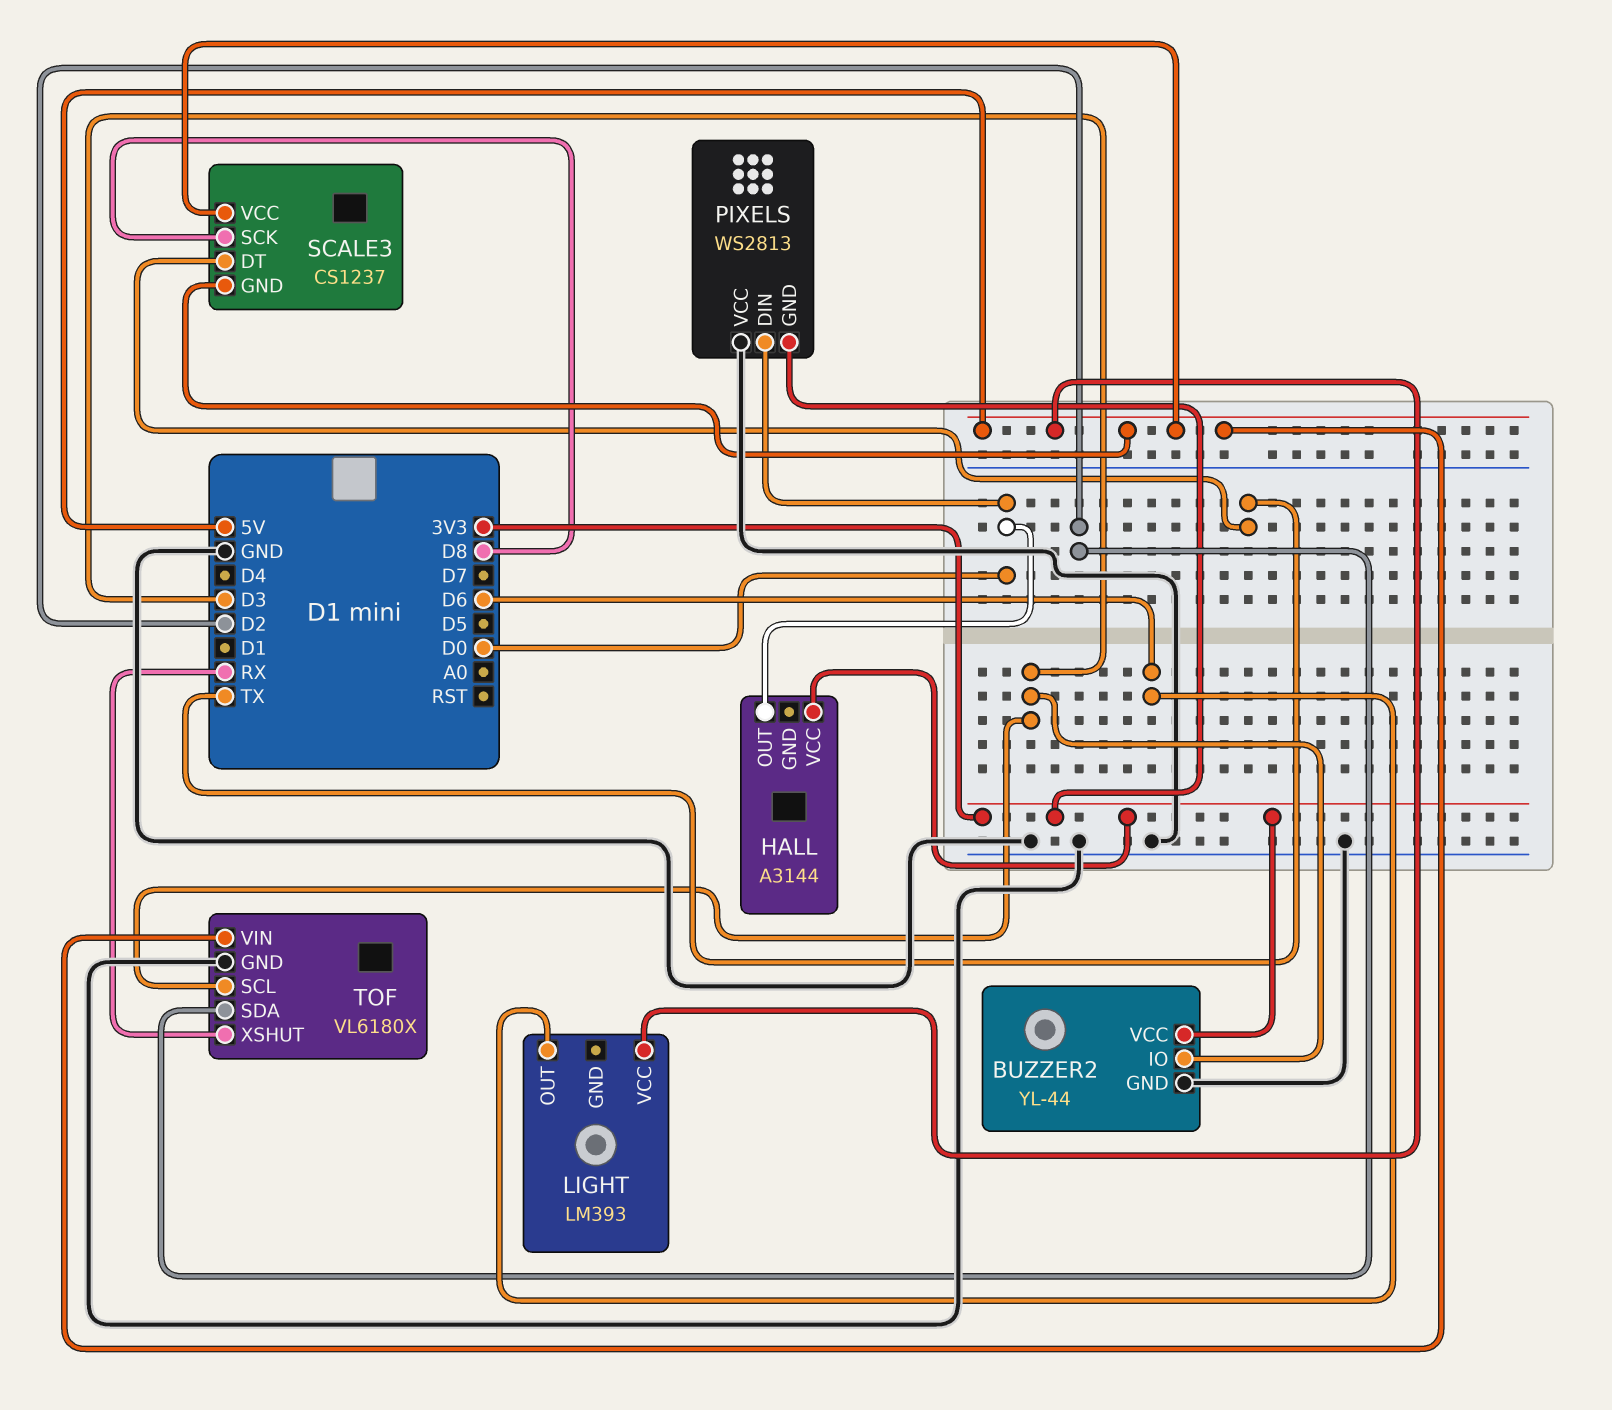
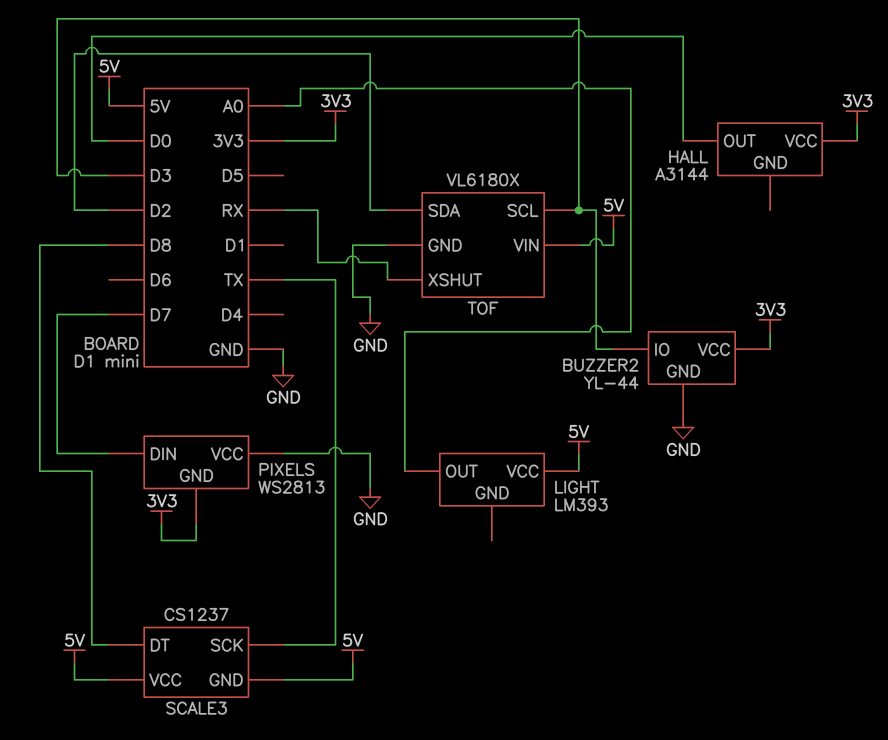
LIGHT pin OUT: D6 -> A0
PIXELS pin DIN: D0 -> D7
SCALE3 pin DT: TX -> D8
SCALE3 pin SCK: D8 -> TX

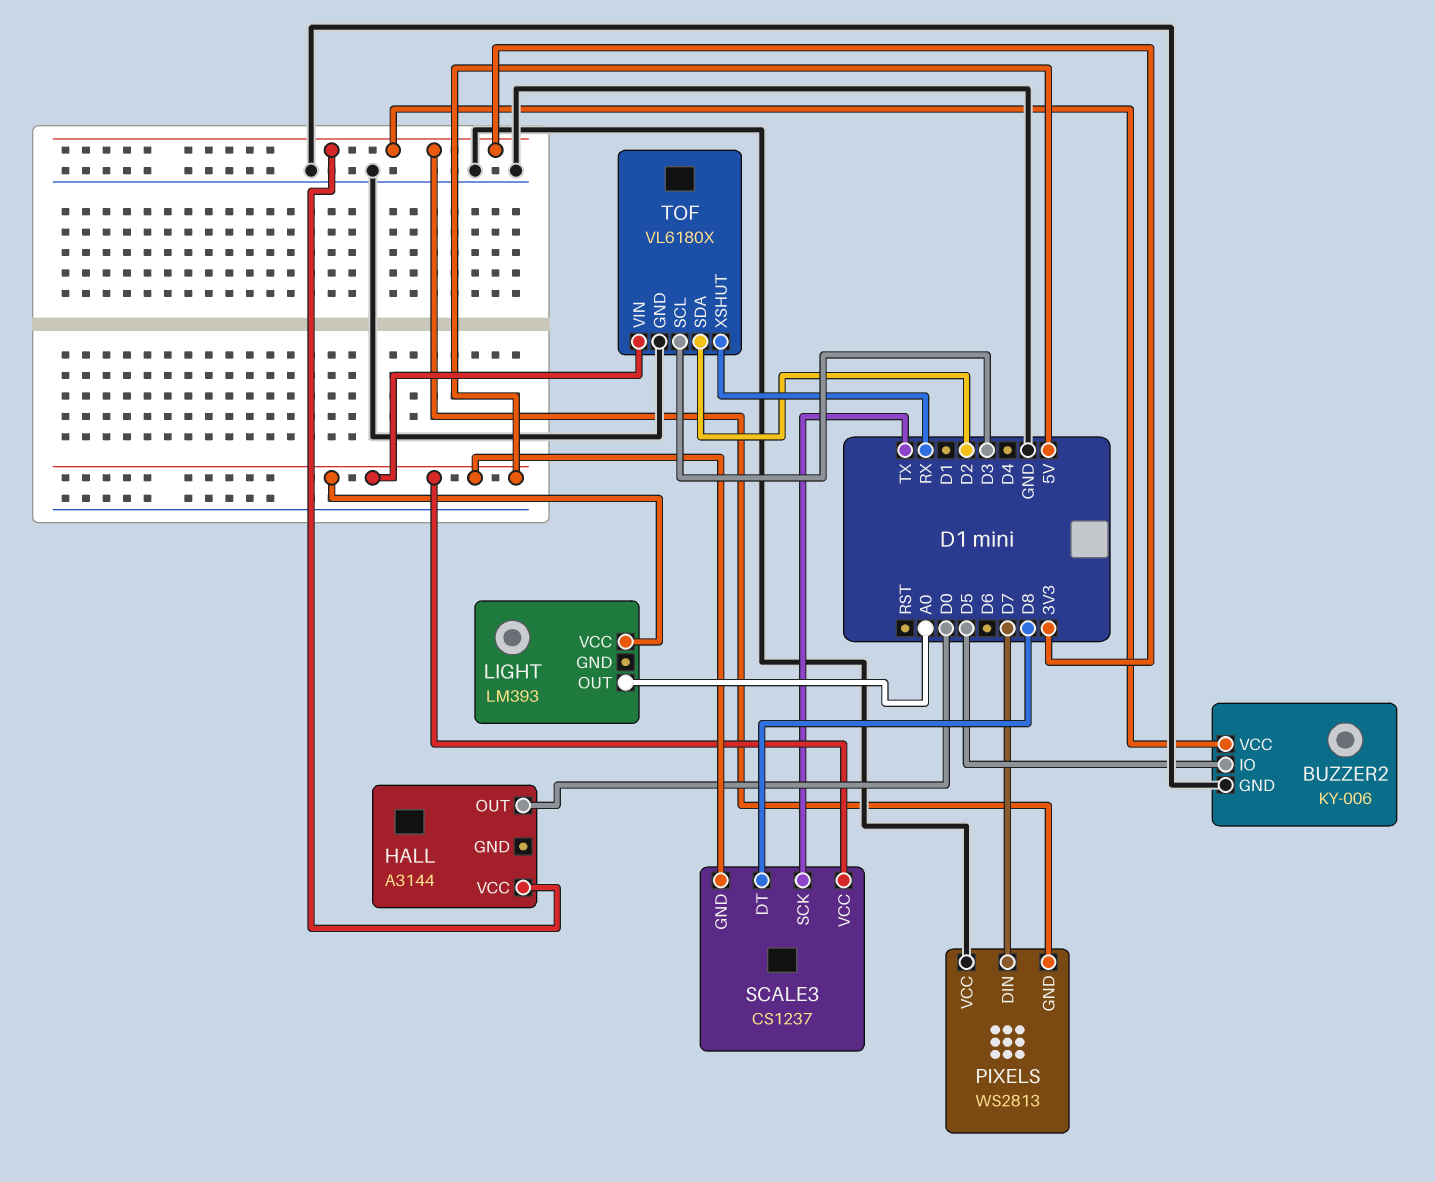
BUZZER2: YL-44 -> KY-006
BUZZER2 pin IO: D3 -> D5

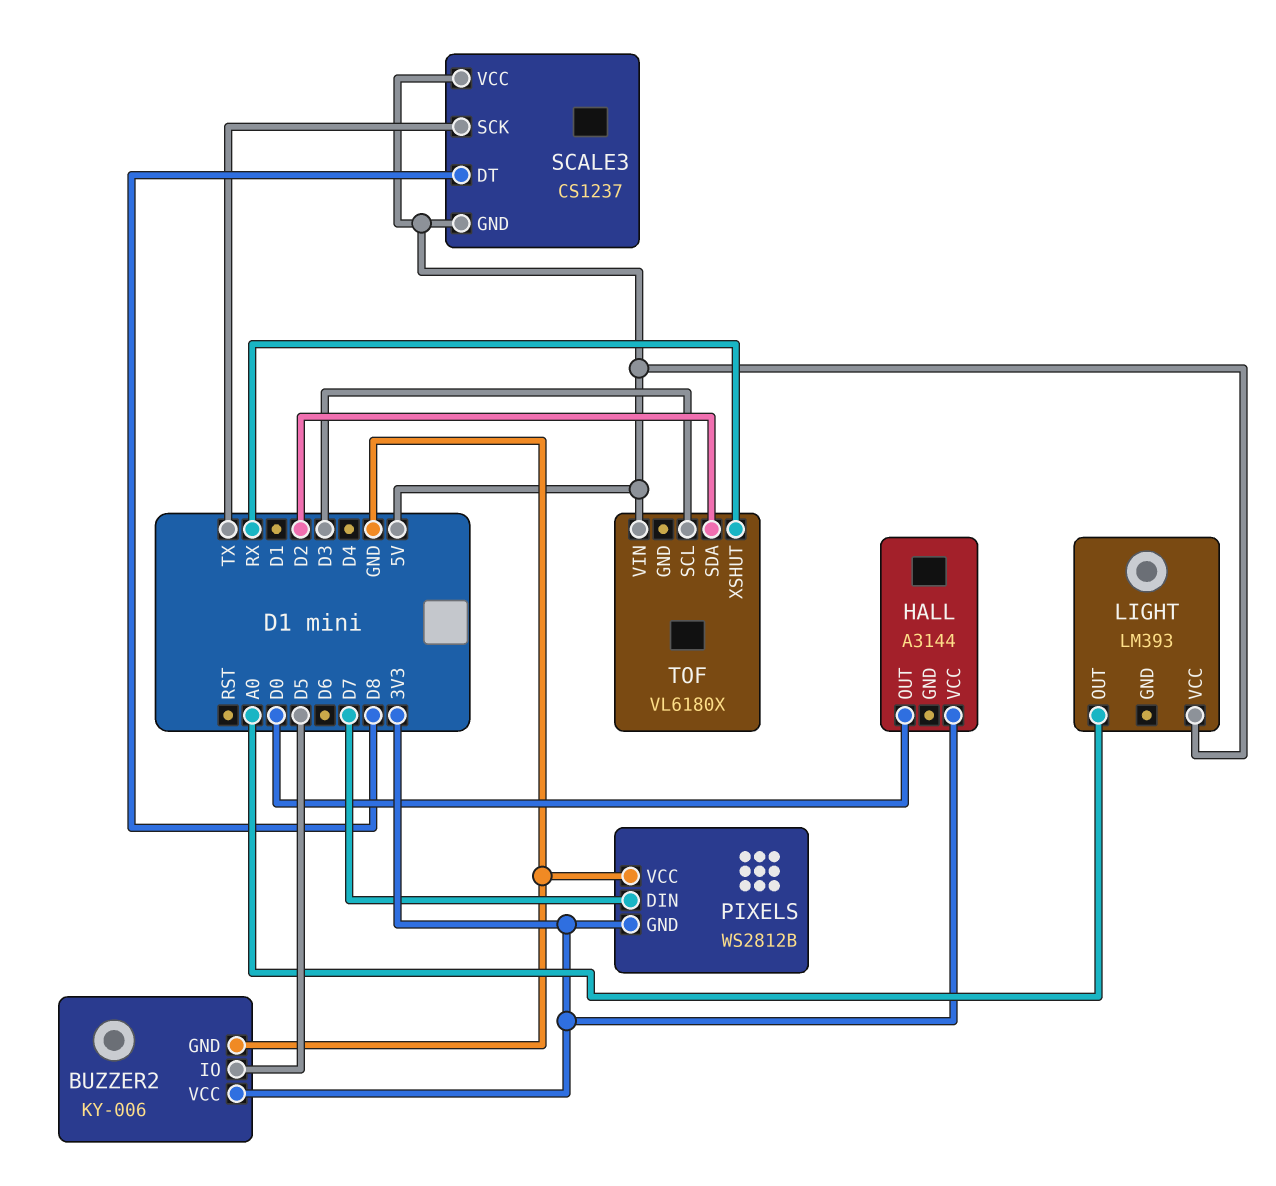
PIXELS: WS2813 -> WS2812B
TOF pin GND: GND -> none

